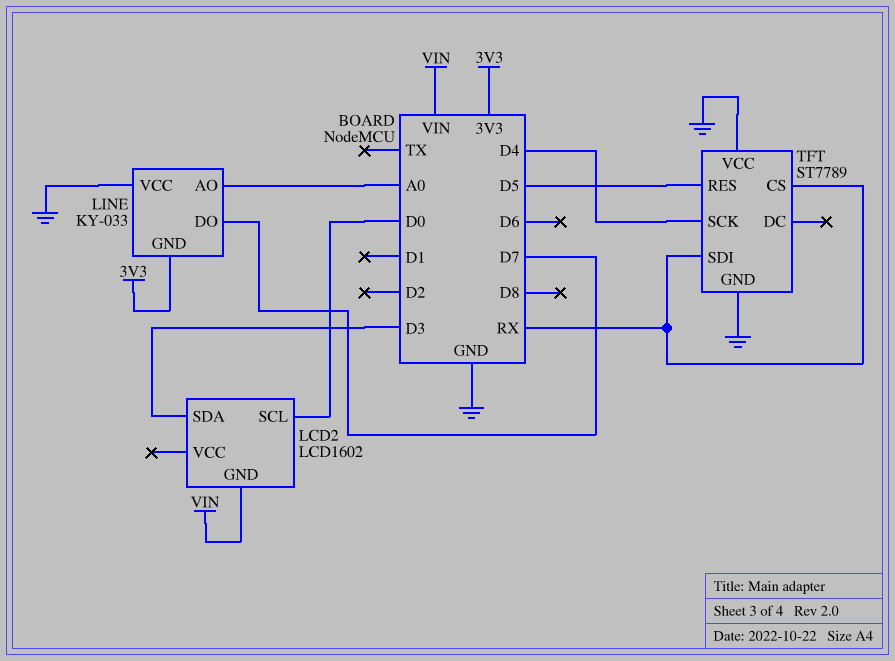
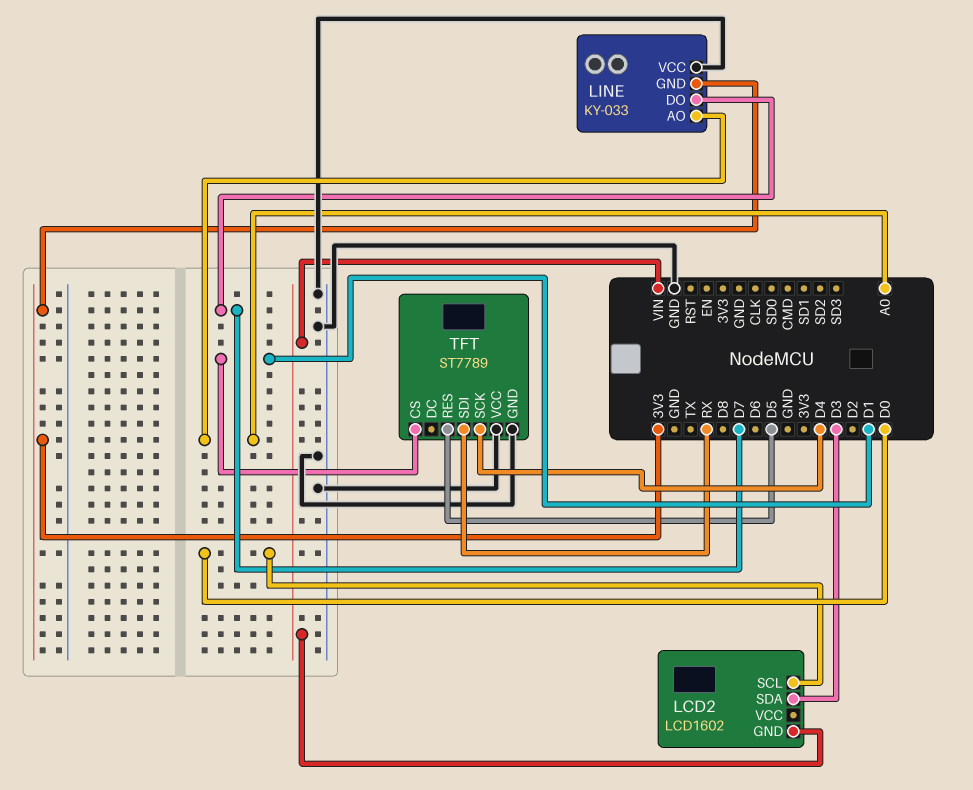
TFT pin CS: RX -> D1

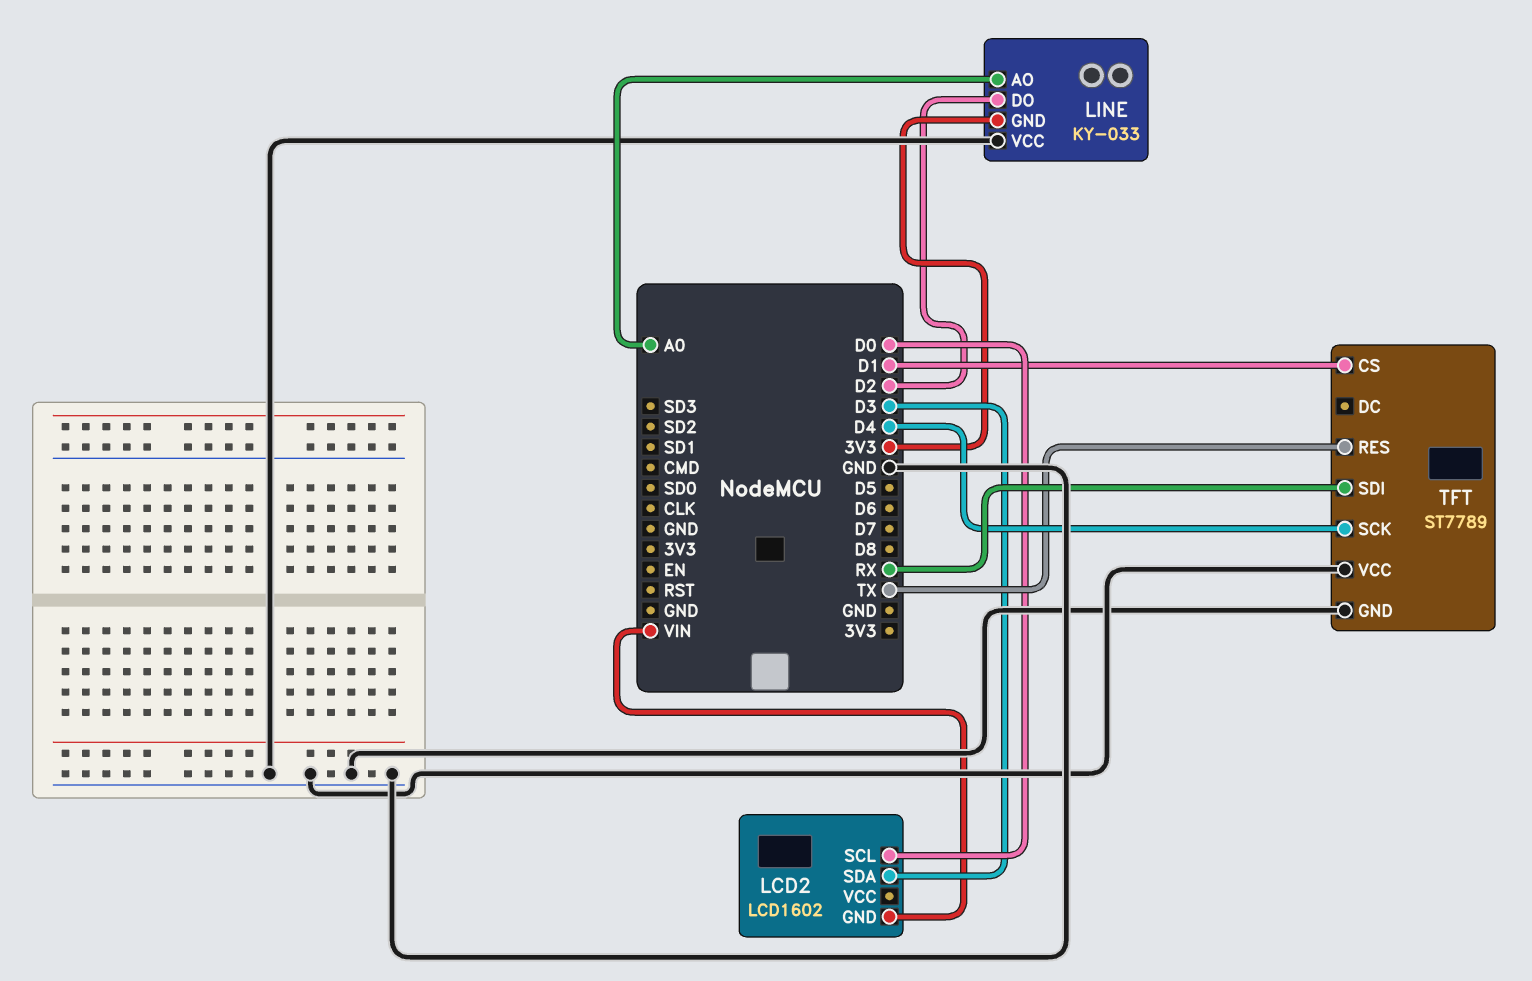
LINE pin DO: D7 -> D2
TFT pin RES: D5 -> TX

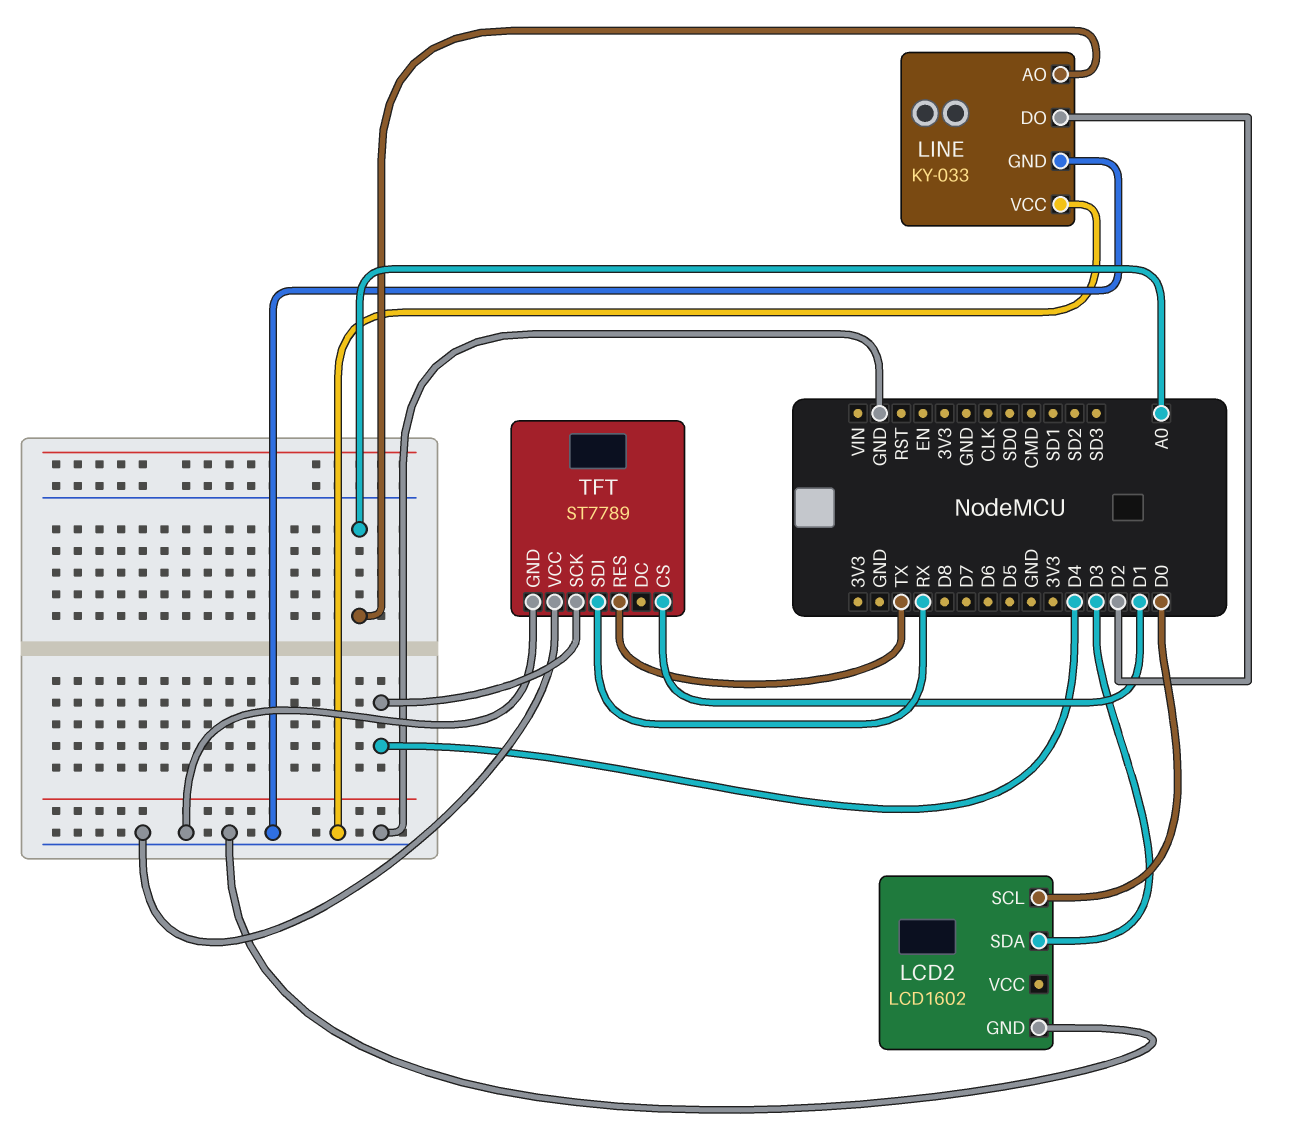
LCD2 pin GND: VIN -> GND
LINE pin GND: 3V3 -> GND

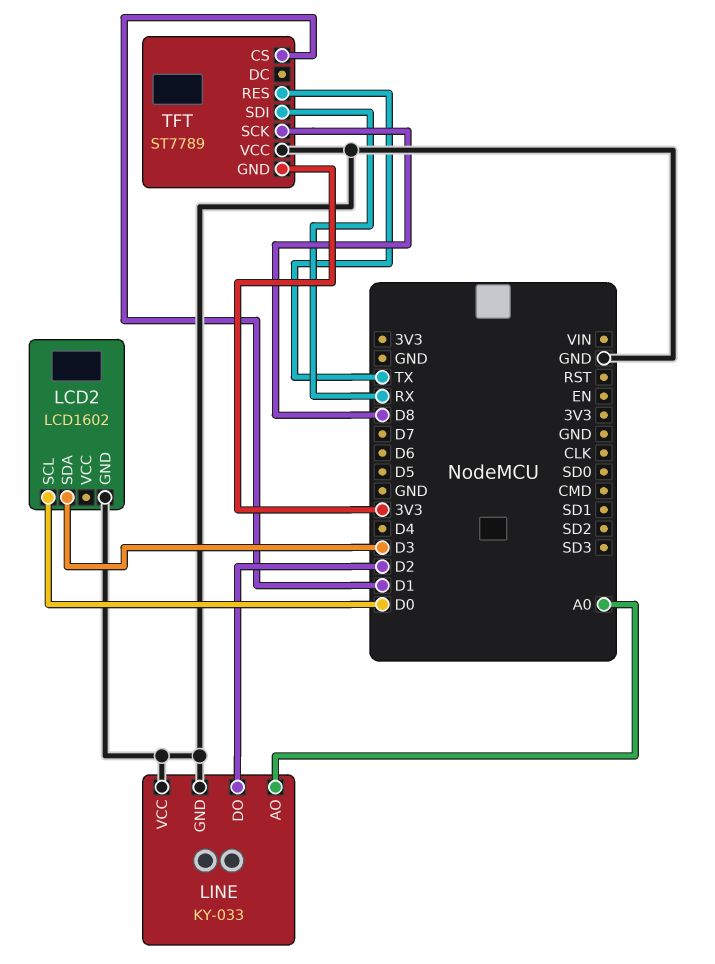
TFT pin GND: GND -> 3V3
TFT pin SCK: D4 -> D8

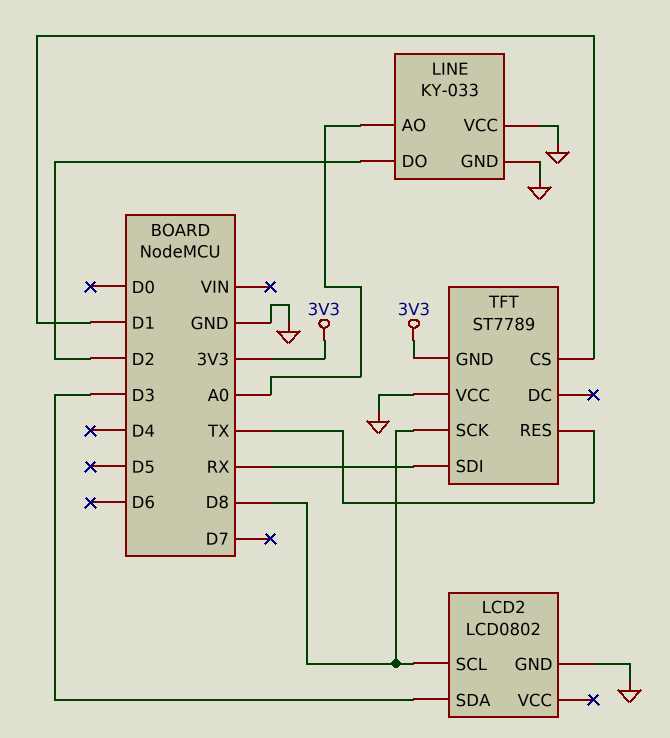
LCD2: LCD1602 -> LCD0802
LCD2 pin SCL: D0 -> D8

